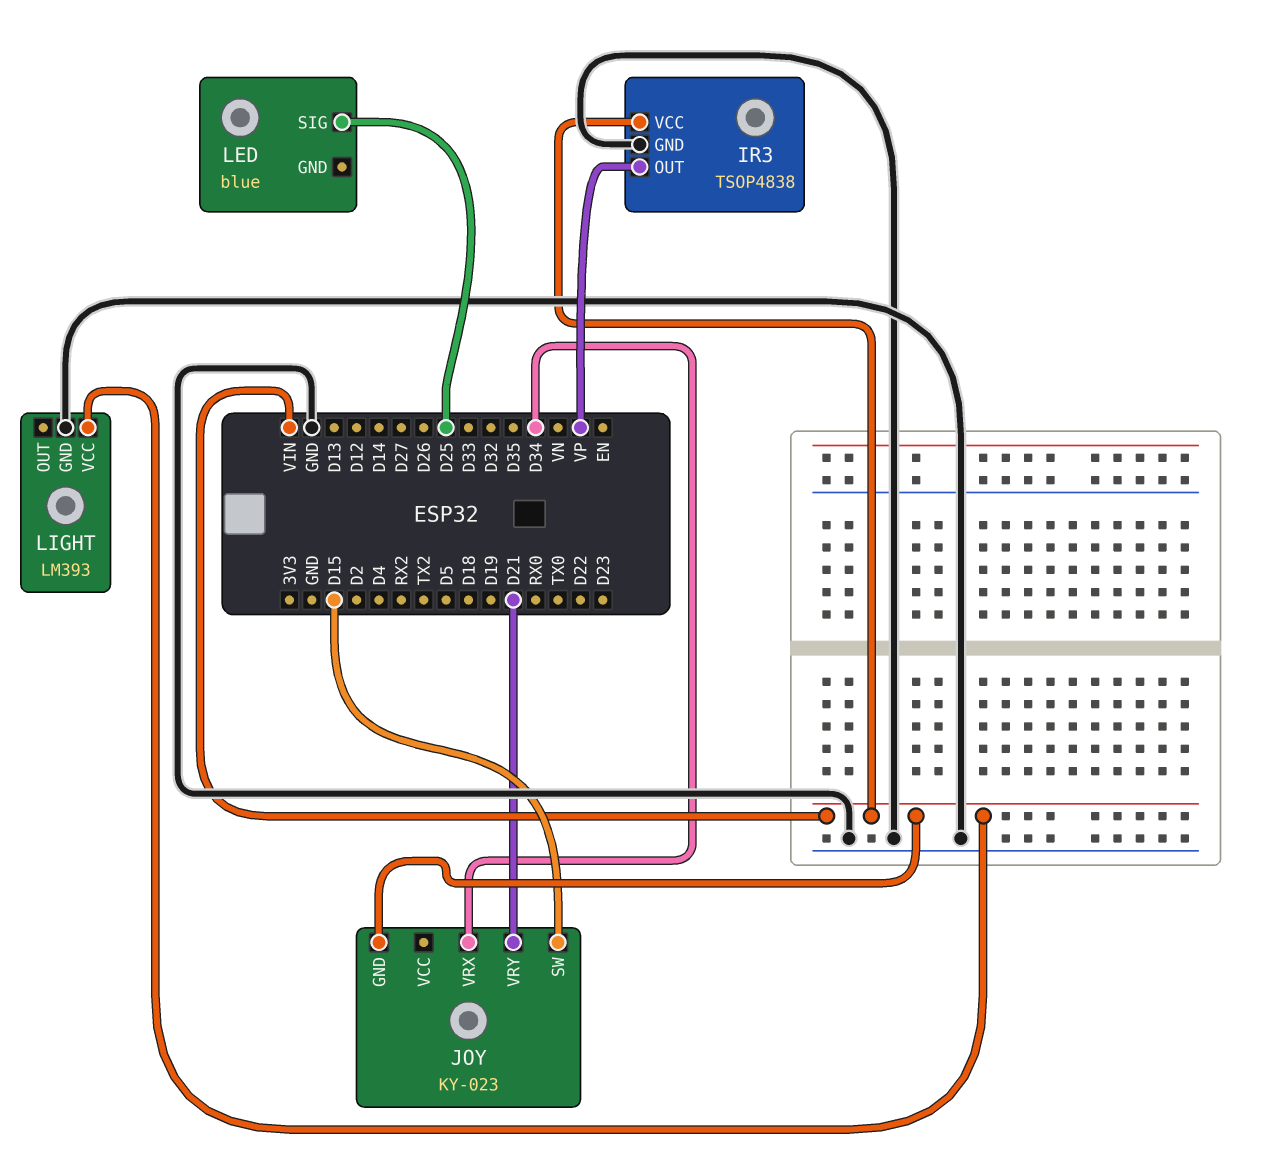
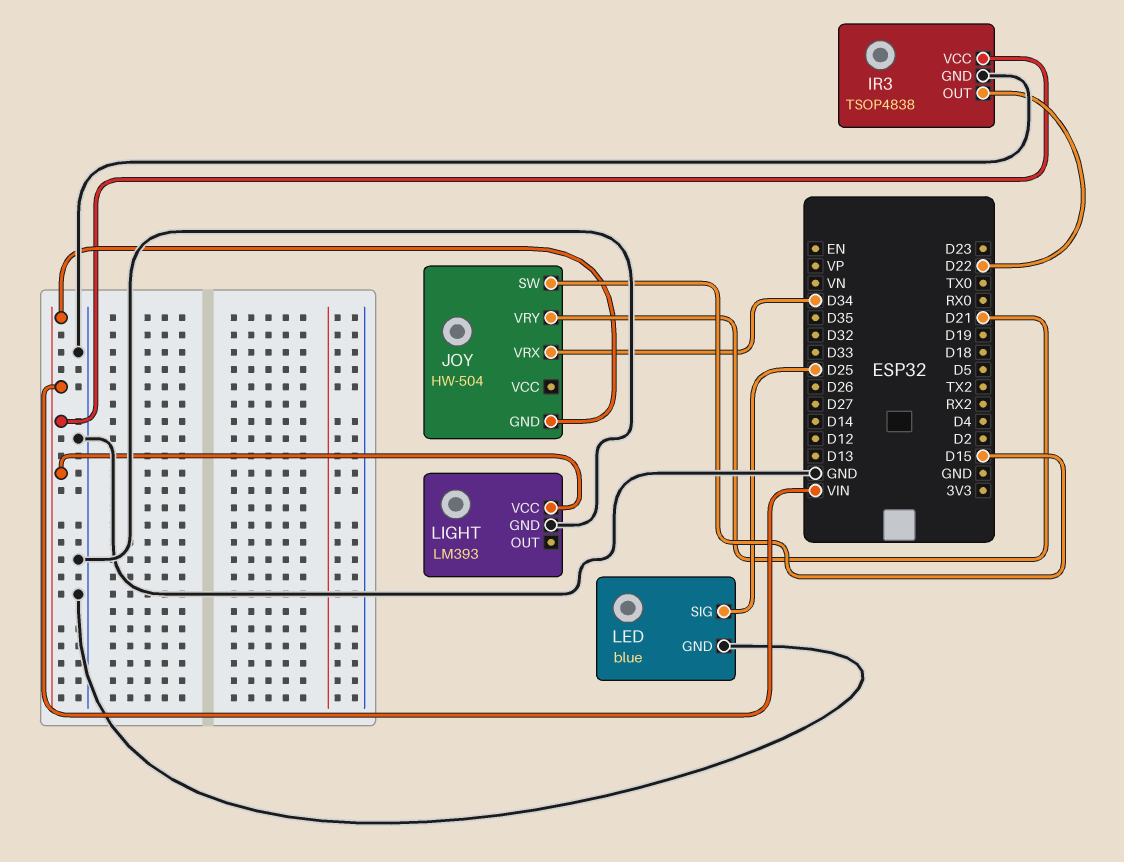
IR3 pin OUT: VP -> D22
JOY: KY-023 -> HW-504
LED pin GND: none -> GND

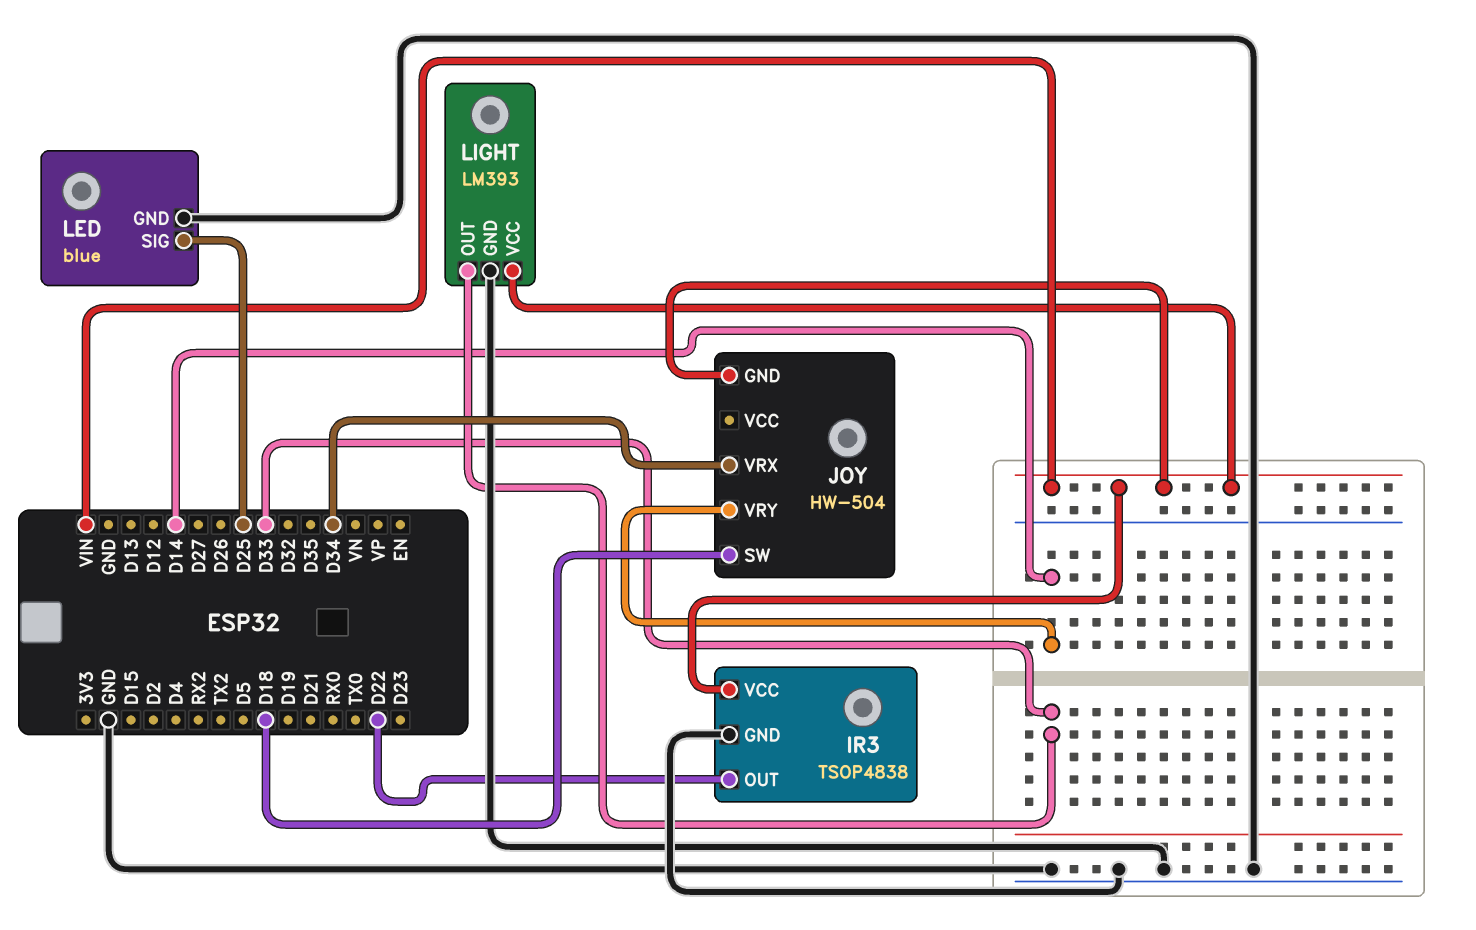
JOY pin SW: D15 -> D18
JOY pin VRY: D21 -> D14
LIGHT pin OUT: none -> D33

